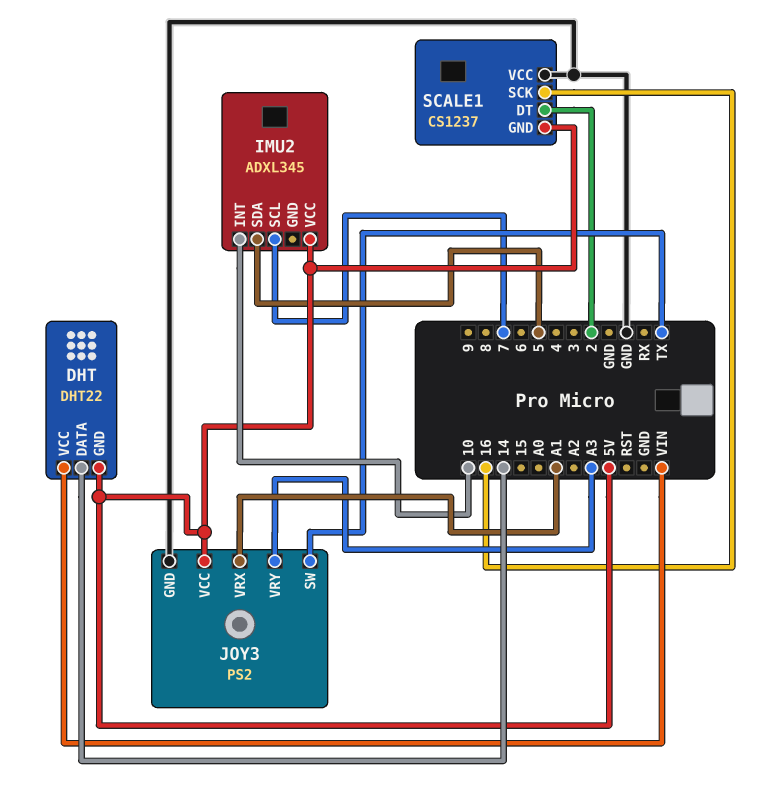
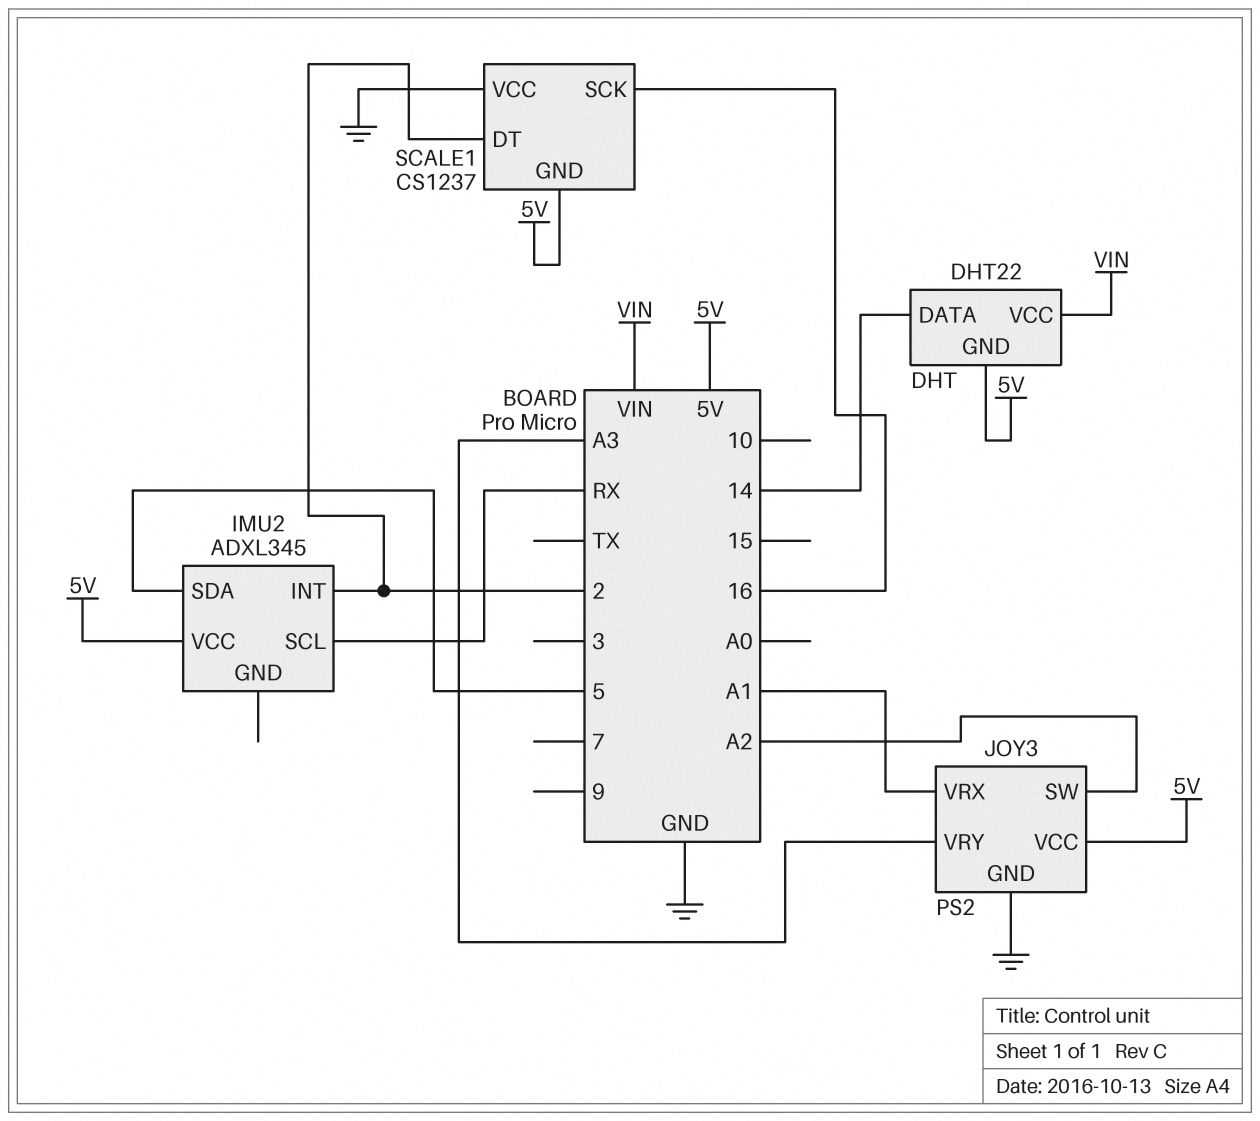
IMU2 pin INT: 10 -> 2
IMU2 pin SCL: 7 -> RX
JOY3 pin SW: TX -> A2

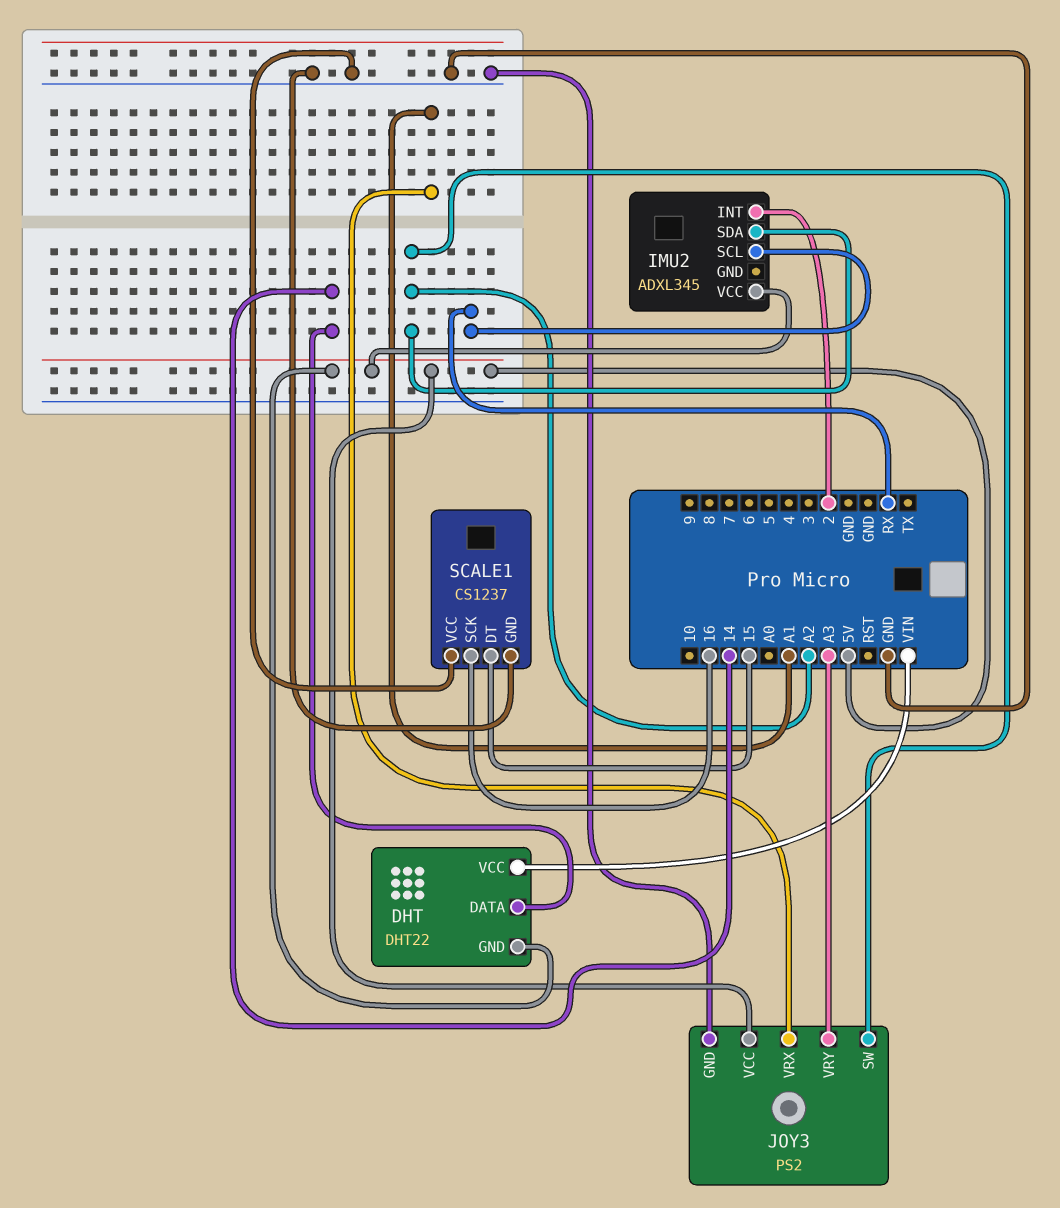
IMU2 pin SDA: 5 -> A2
SCALE1 pin DT: 2 -> 15
SCALE1 pin GND: 5V -> GND

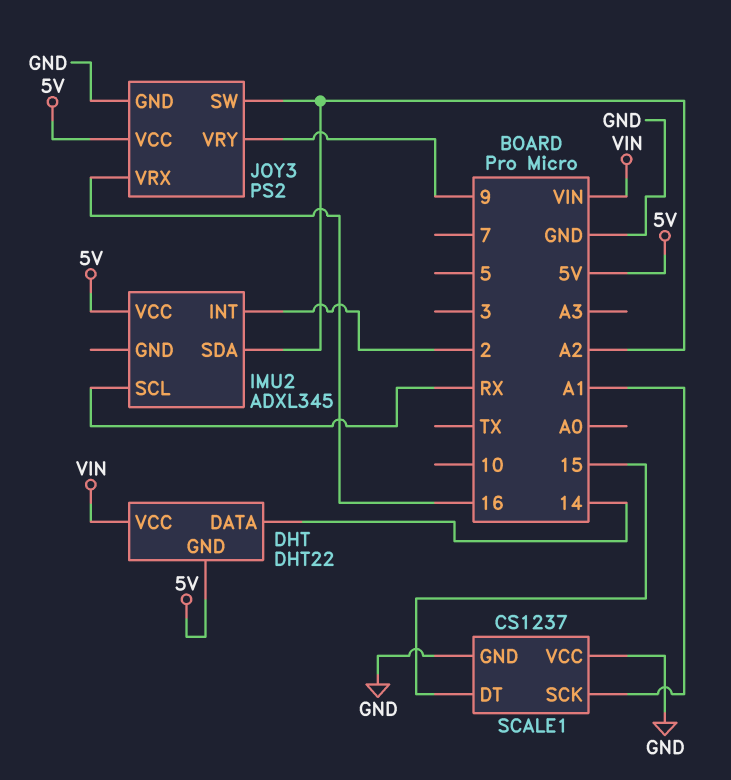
JOY3 pin VRX: A1 -> 16
JOY3 pin VRY: A3 -> 9
SCALE1 pin SCK: 16 -> A1

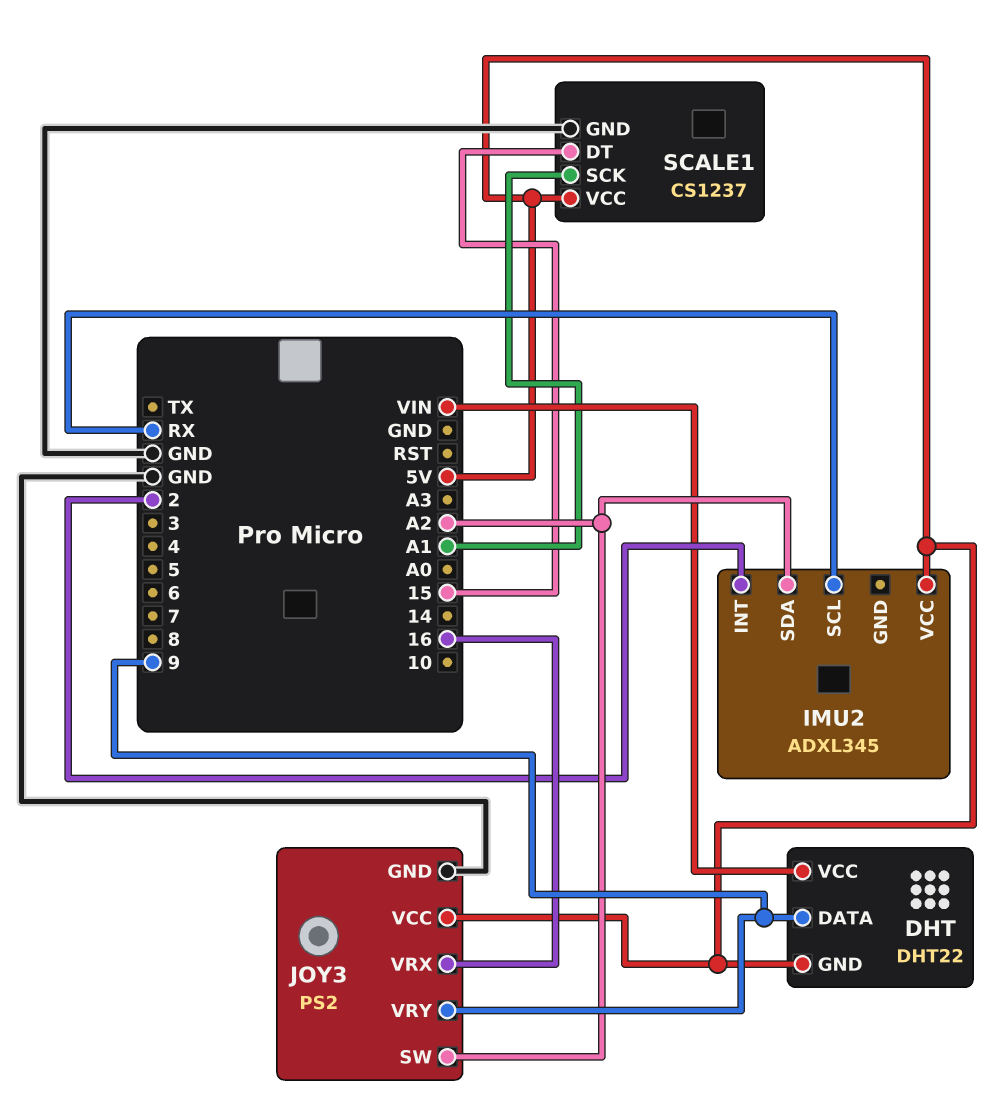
DHT pin DATA: 14 -> 9
SCALE1 pin VCC: GND -> 5V

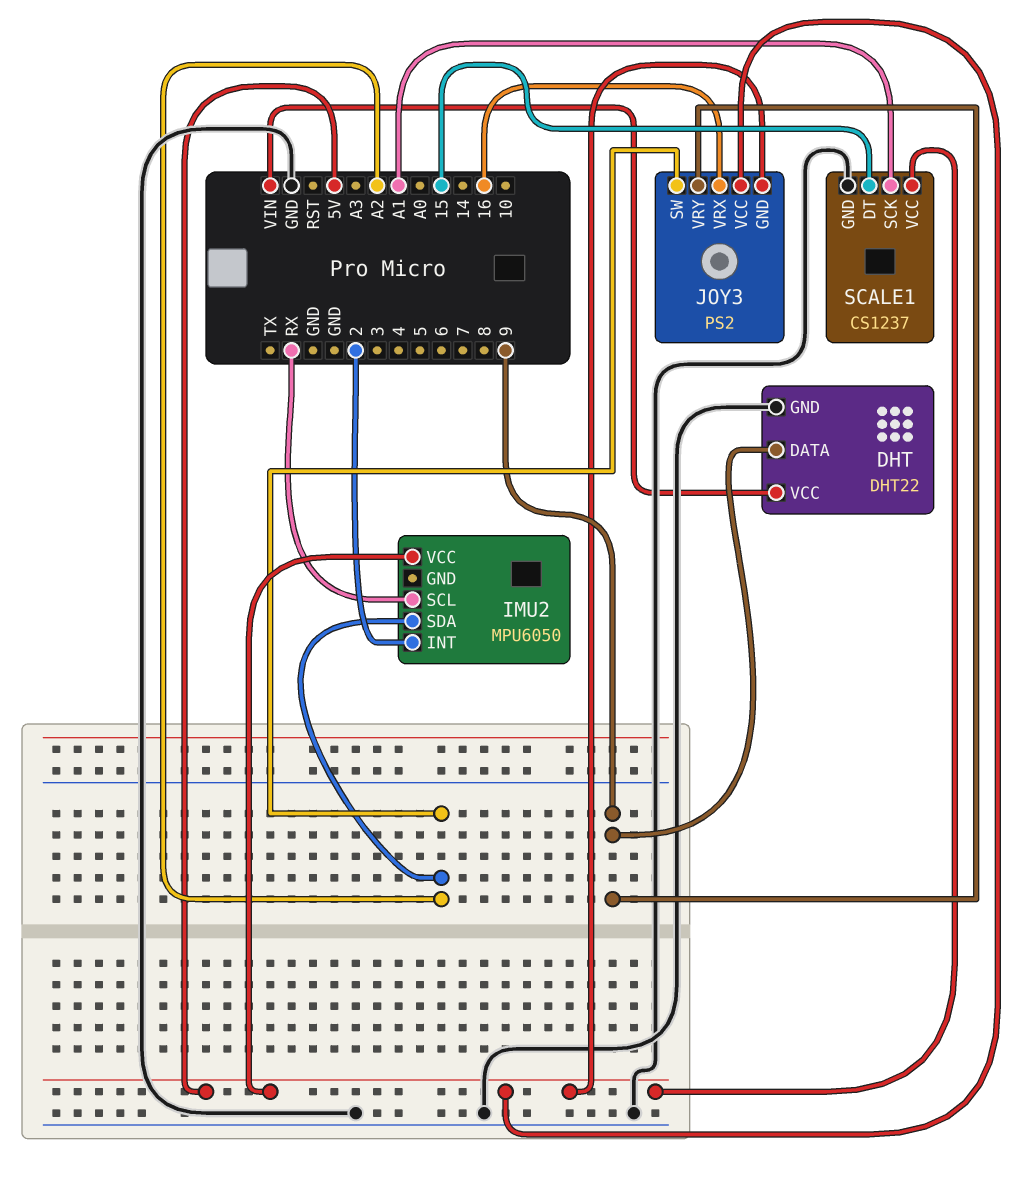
DHT pin GND: 5V -> GND
IMU2: ADXL345 -> MPU6050
JOY3 pin GND: GND -> 5V

